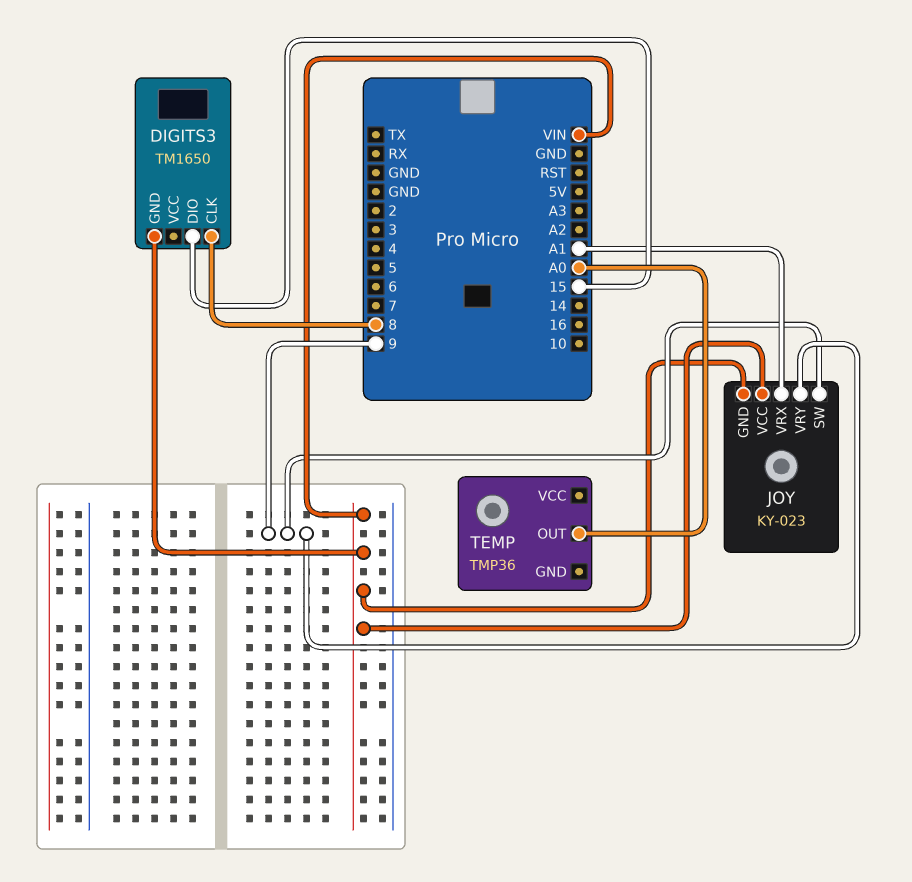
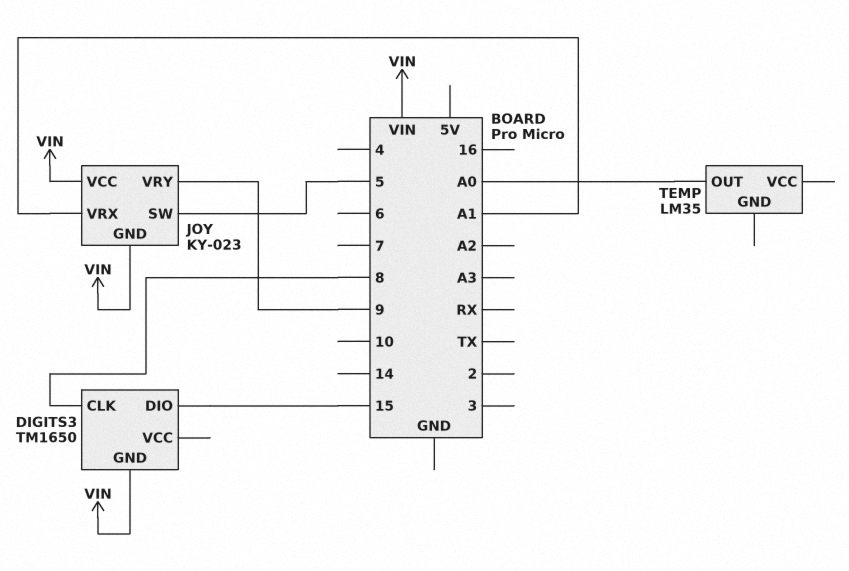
JOY pin SW: 9 -> 5
TEMP: TMP36 -> LM35

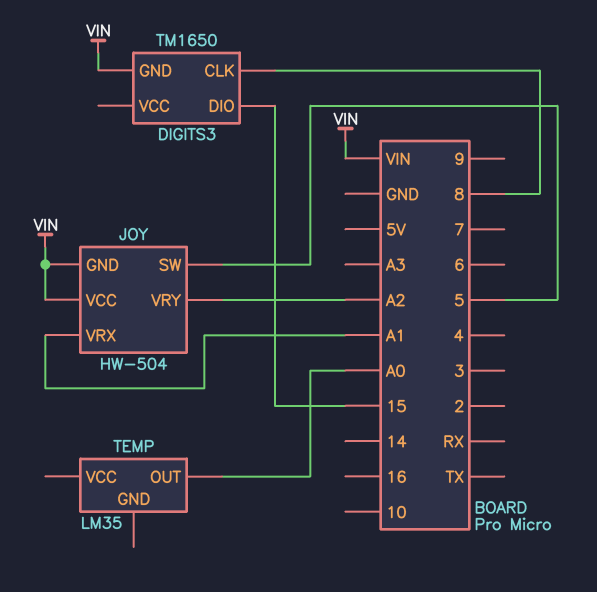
JOY: KY-023 -> HW-504
JOY pin VRY: 9 -> A2

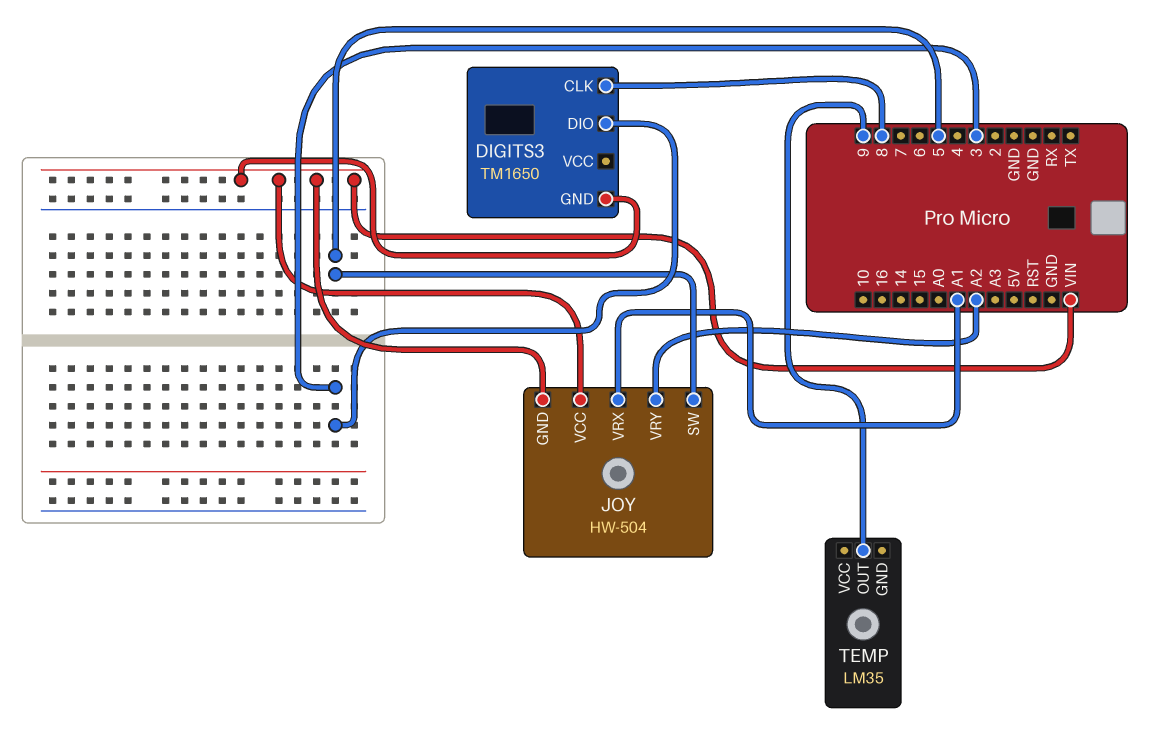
DIGITS3 pin DIO: 15 -> 3
TEMP pin OUT: A0 -> 9

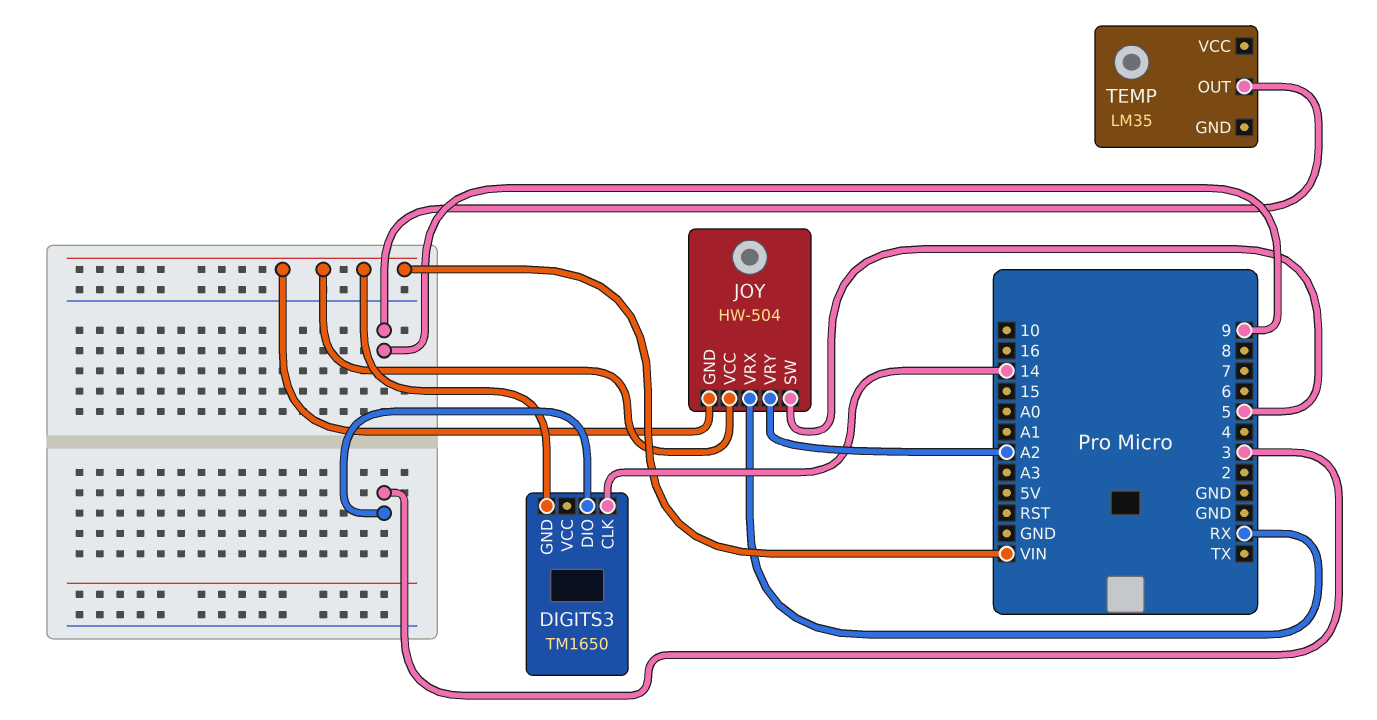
DIGITS3 pin CLK: 8 -> 14
JOY pin VRX: A1 -> RX

